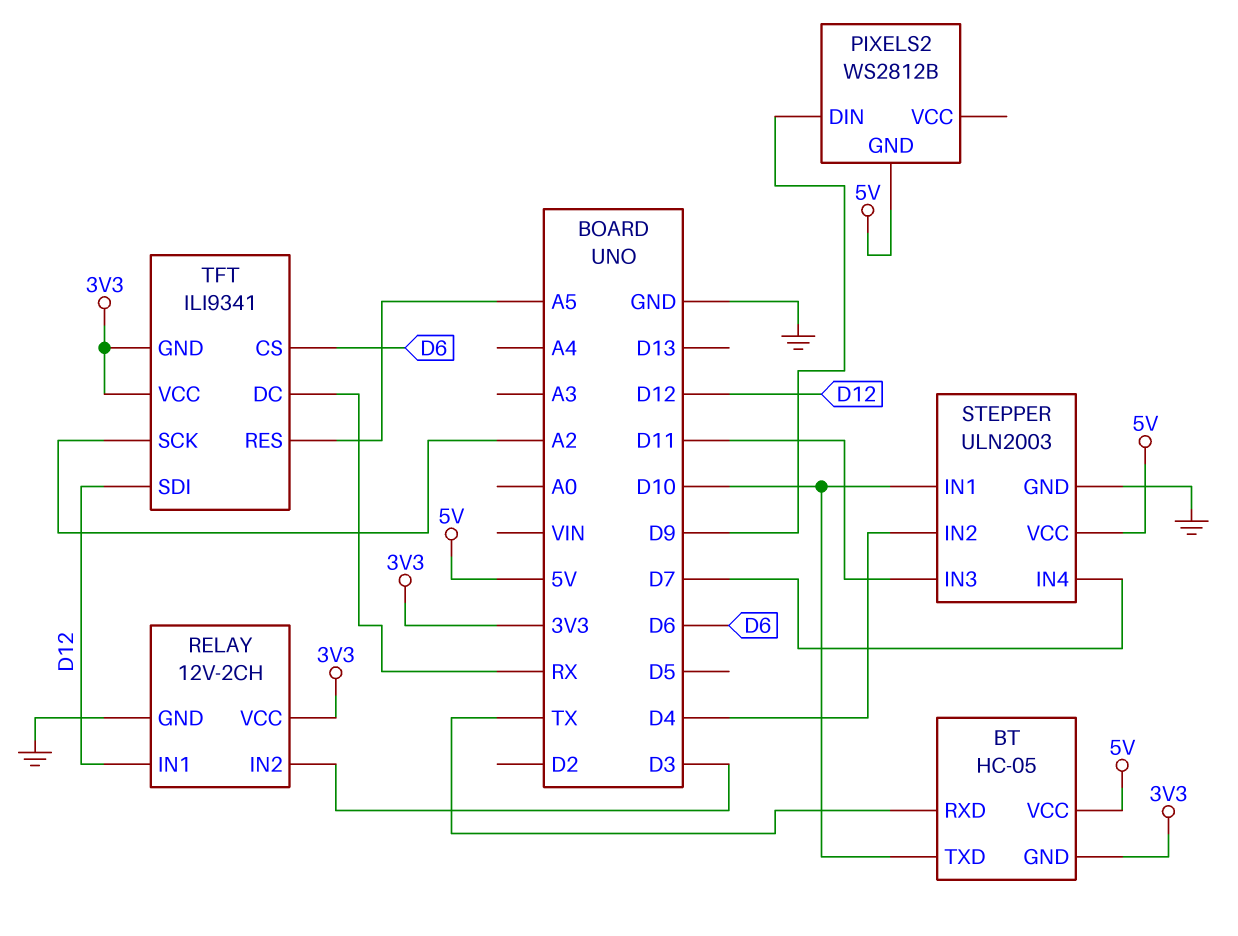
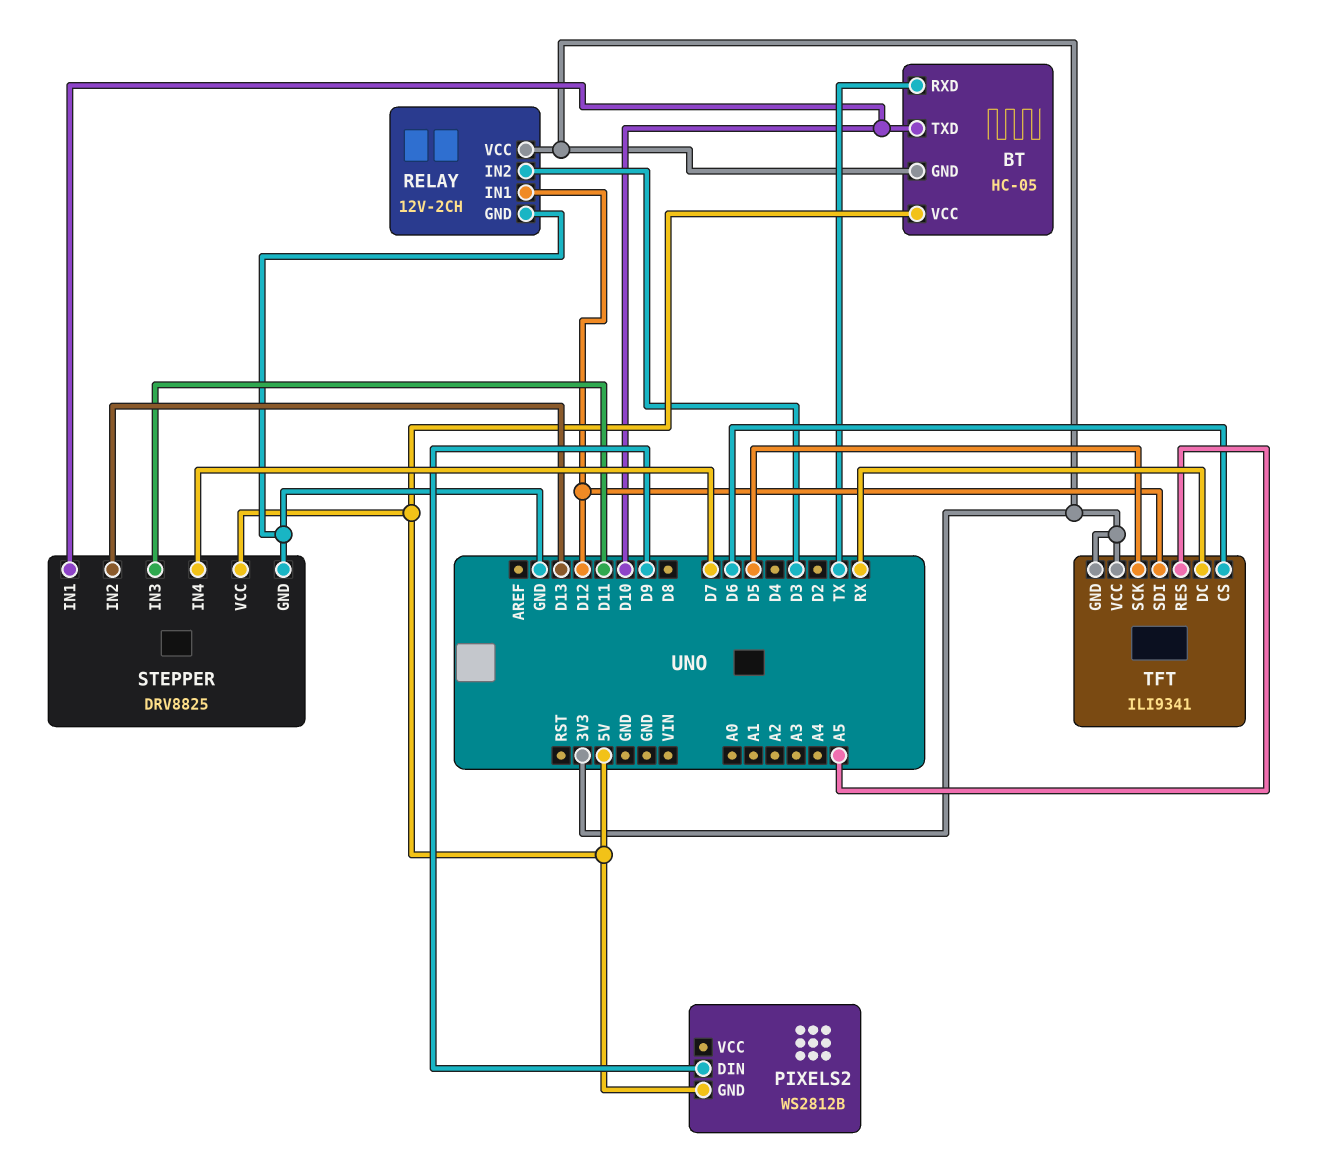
STEPPER: ULN2003 -> DRV8825
STEPPER pin IN2: D4 -> D13
TFT pin SCK: A2 -> D5

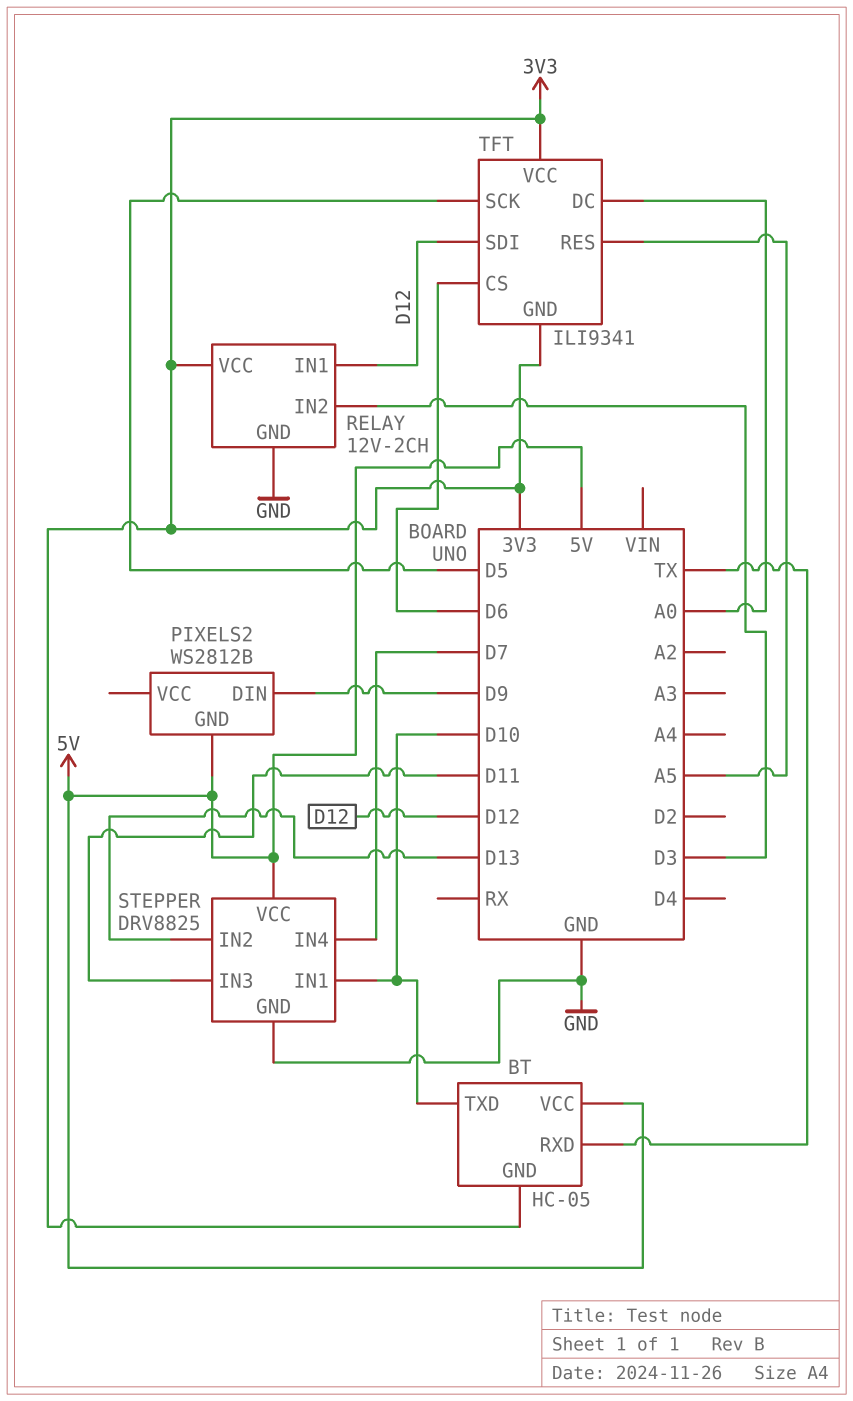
TFT pin DC: RX -> A0

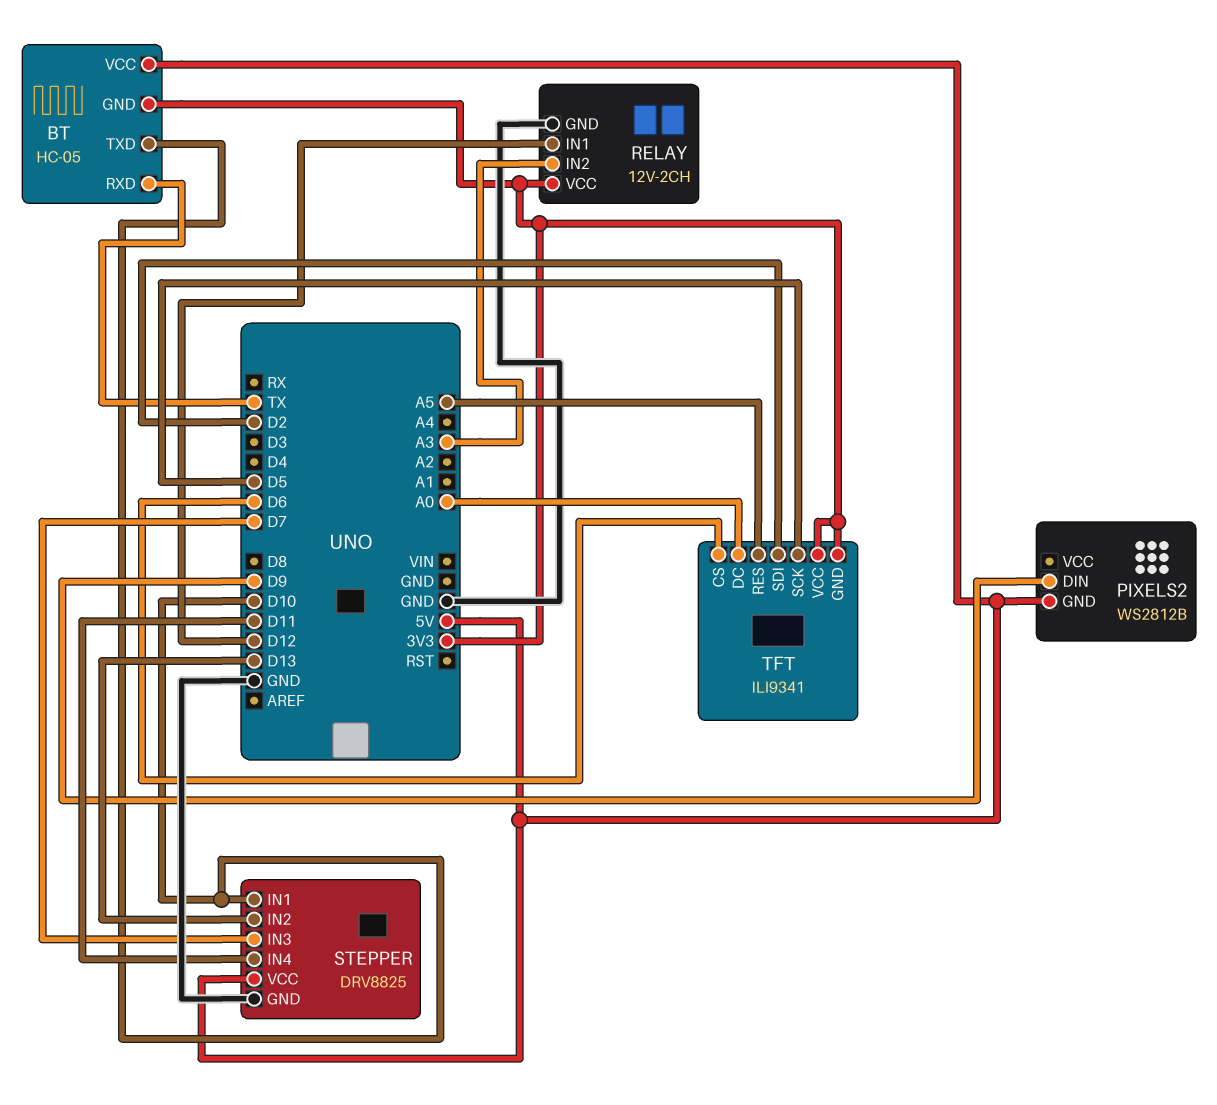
RELAY pin IN2: D3 -> A3
STEPPER pin IN3: D11 -> D7
STEPPER pin IN4: D7 -> D11
TFT pin SDI: D12 -> D2

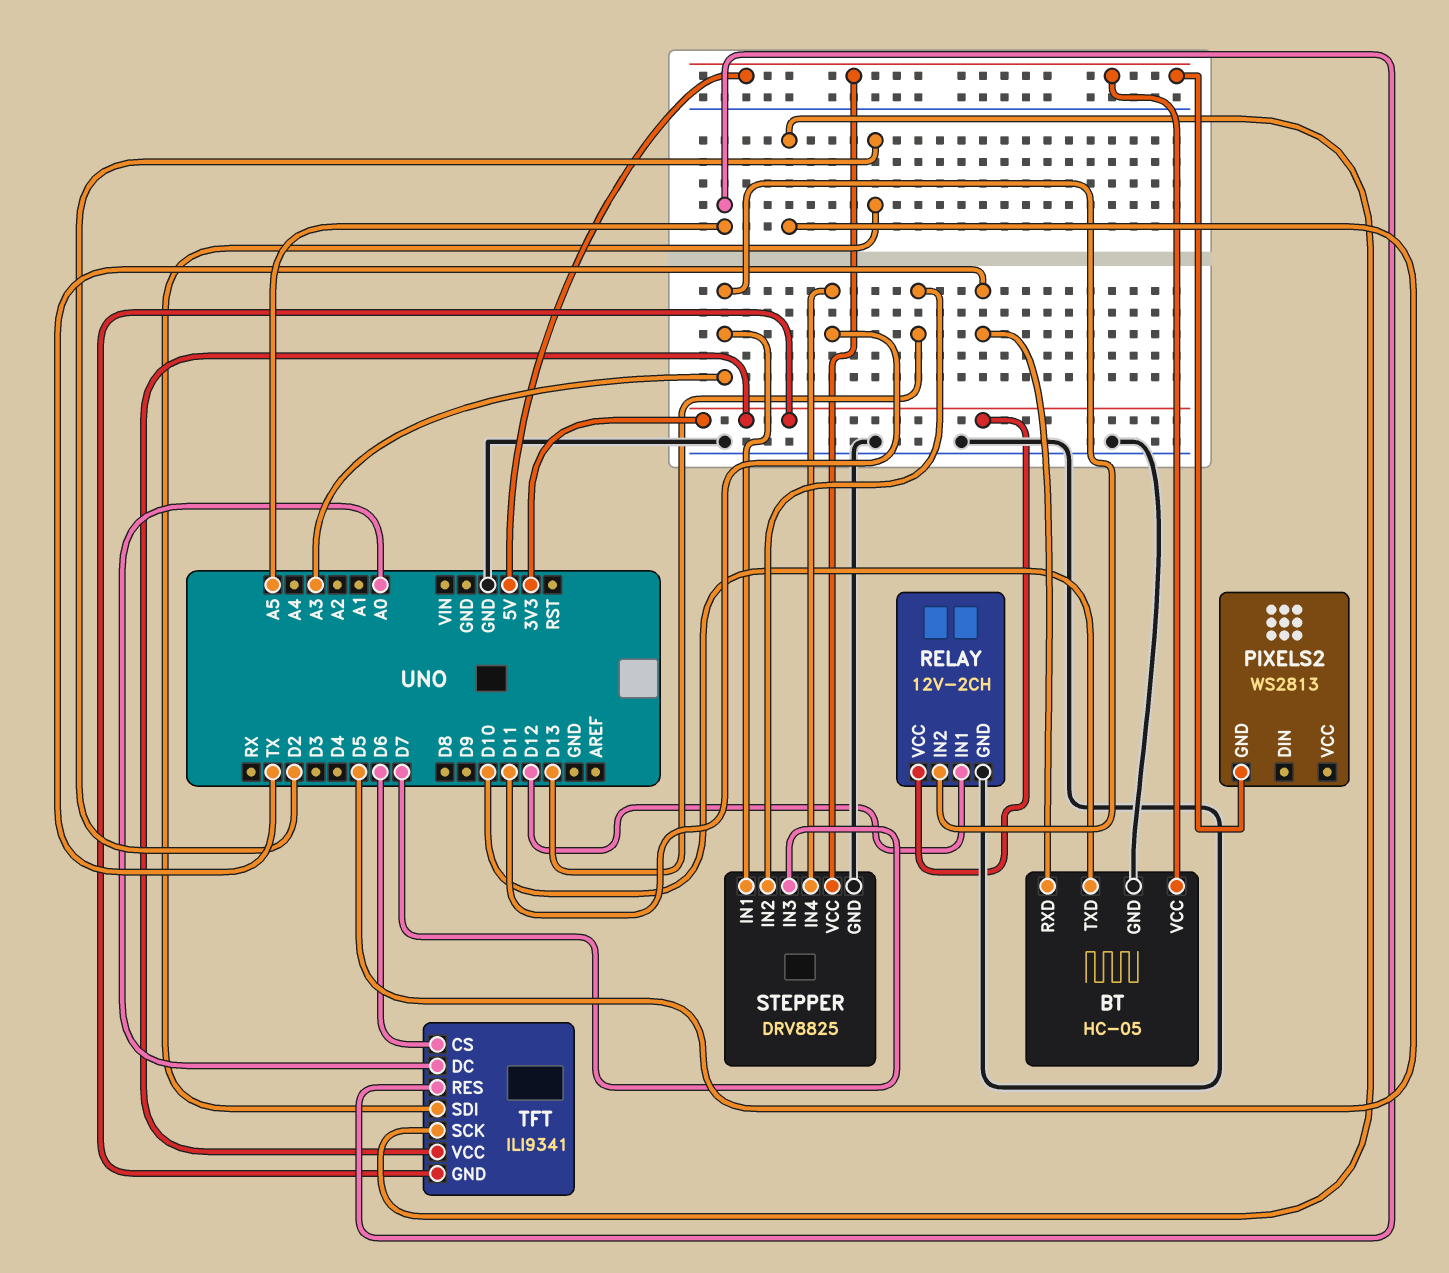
BT pin GND: 3V3 -> GND
PIXELS2: WS2812B -> WS2813
PIXELS2 pin DIN: D9 -> none
STEPPER pin IN1: D10 -> A3

